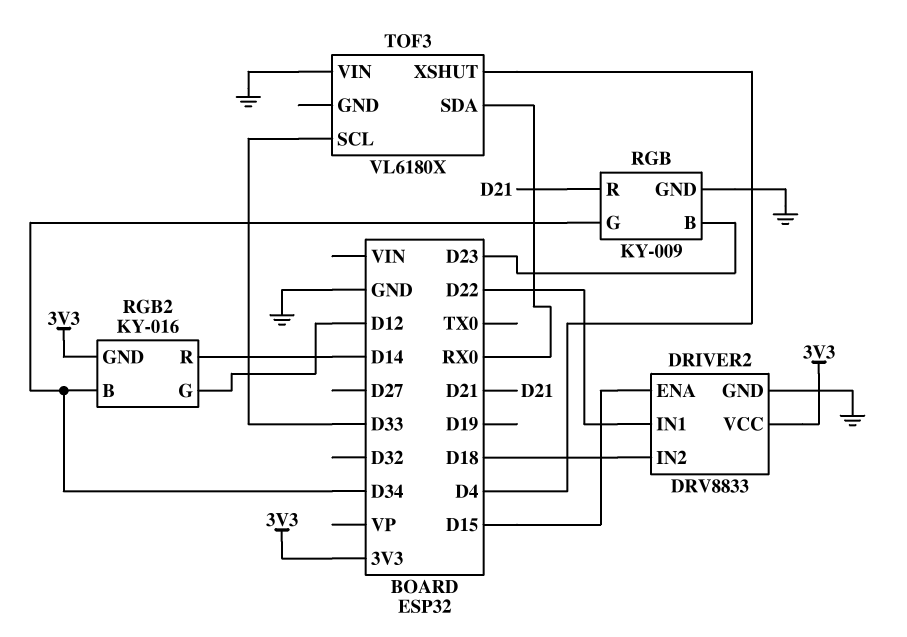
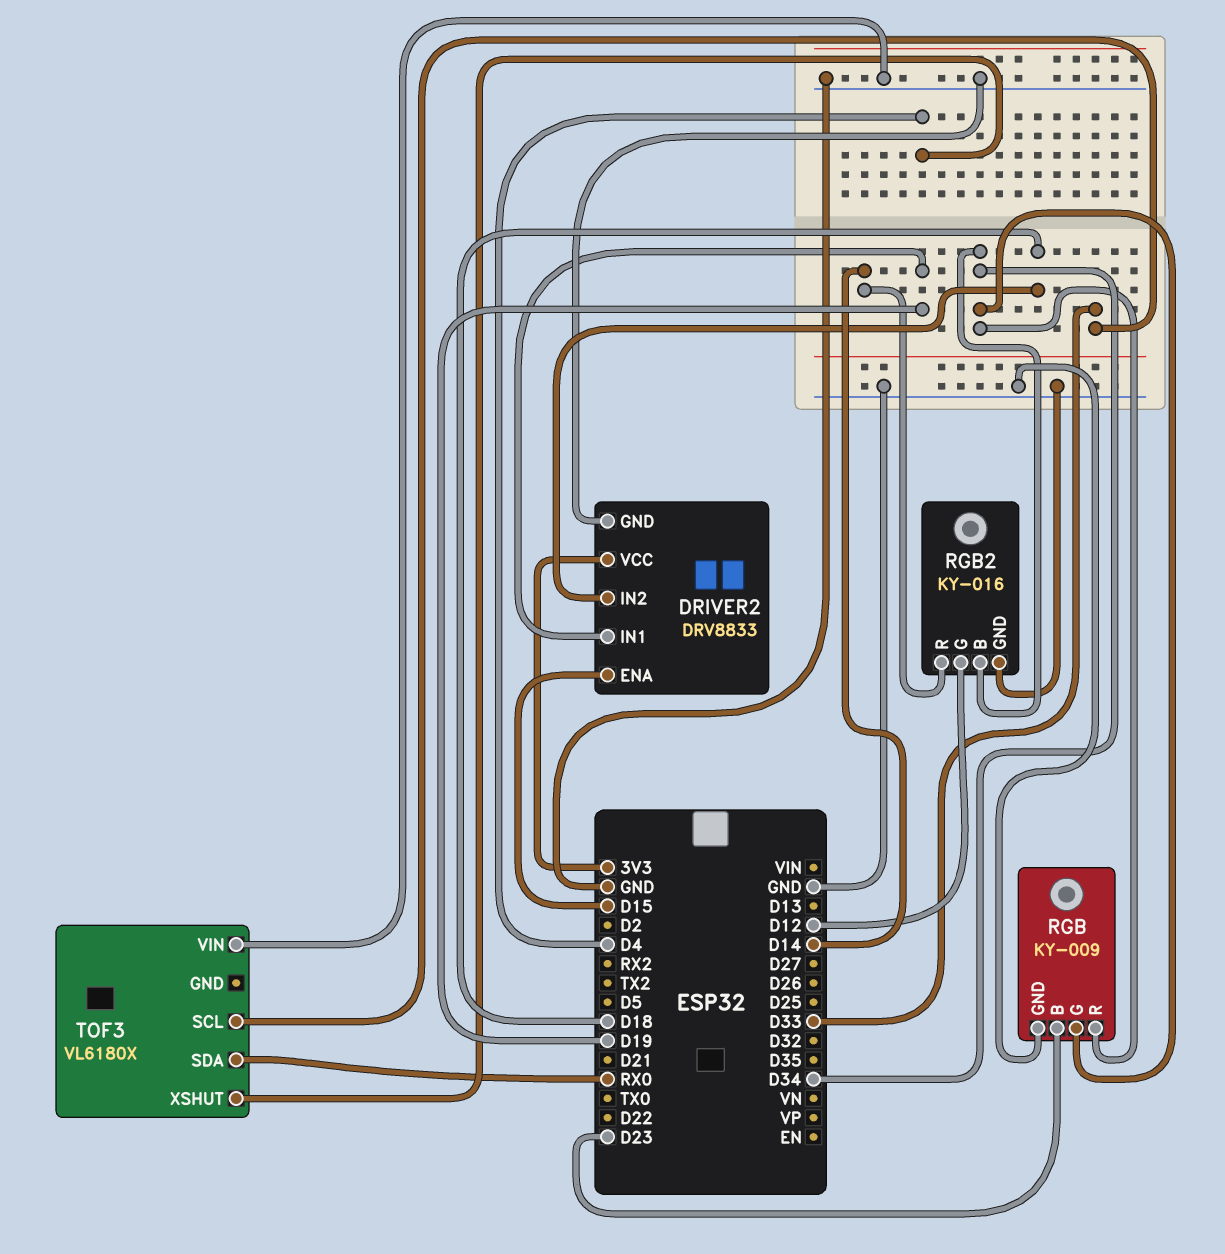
DRIVER2 pin IN1: D22 -> D19
RGB pin R: D21 -> D34
RGB2 pin GND: 3V3 -> GND

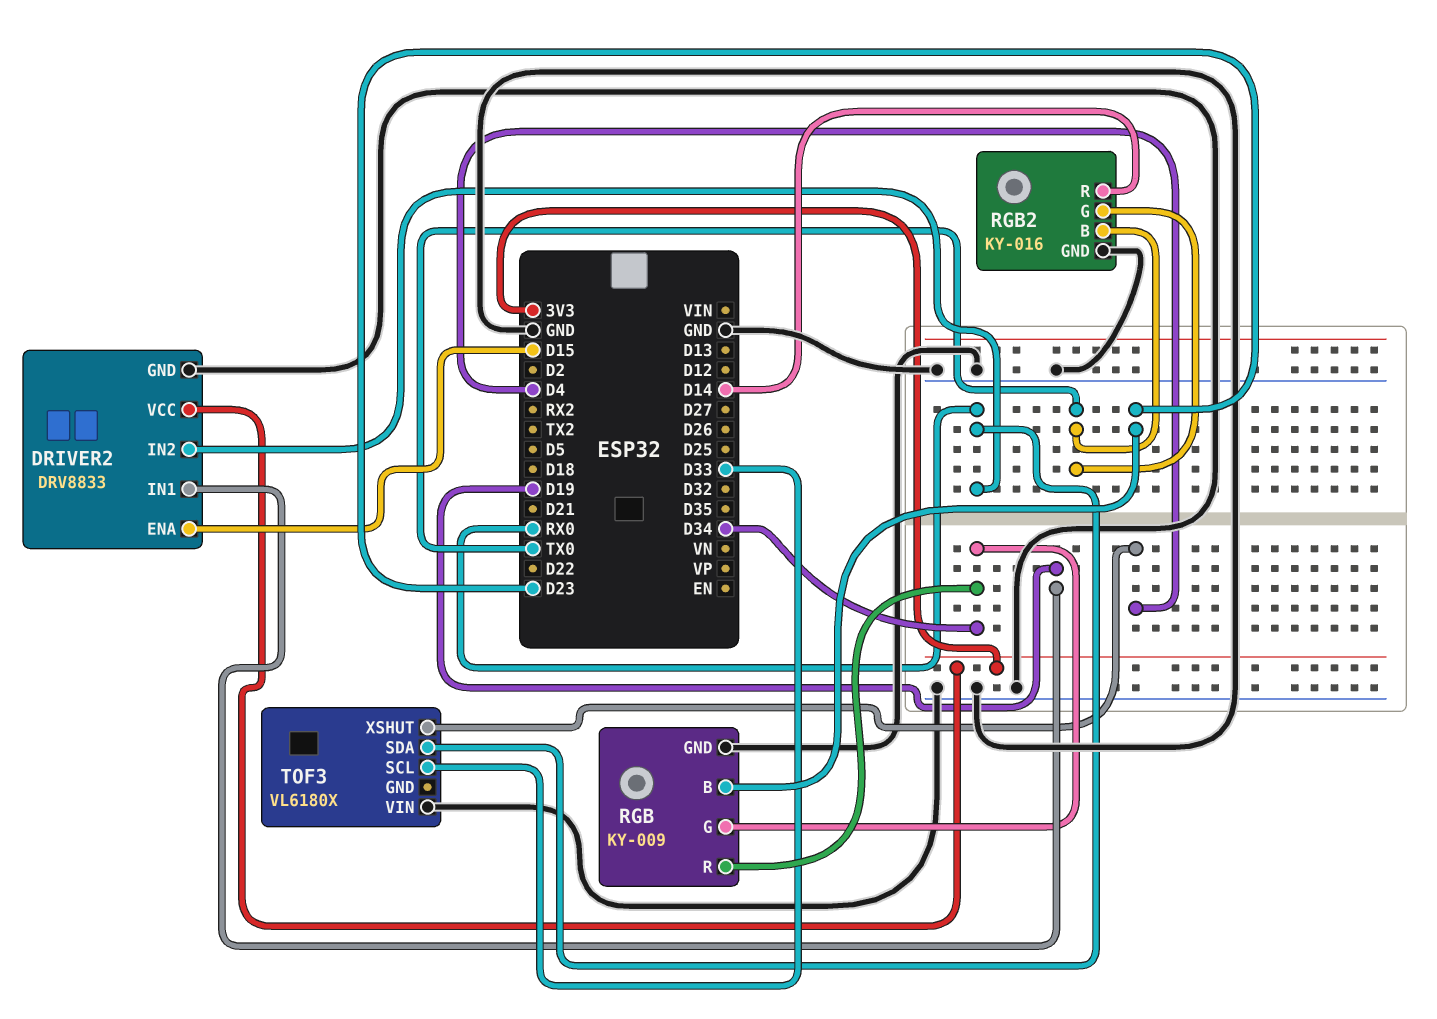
DRIVER2 pin IN2: D18 -> RX0
RGB2 pin B: D34 -> TX0
RGB2 pin G: D12 -> TX0

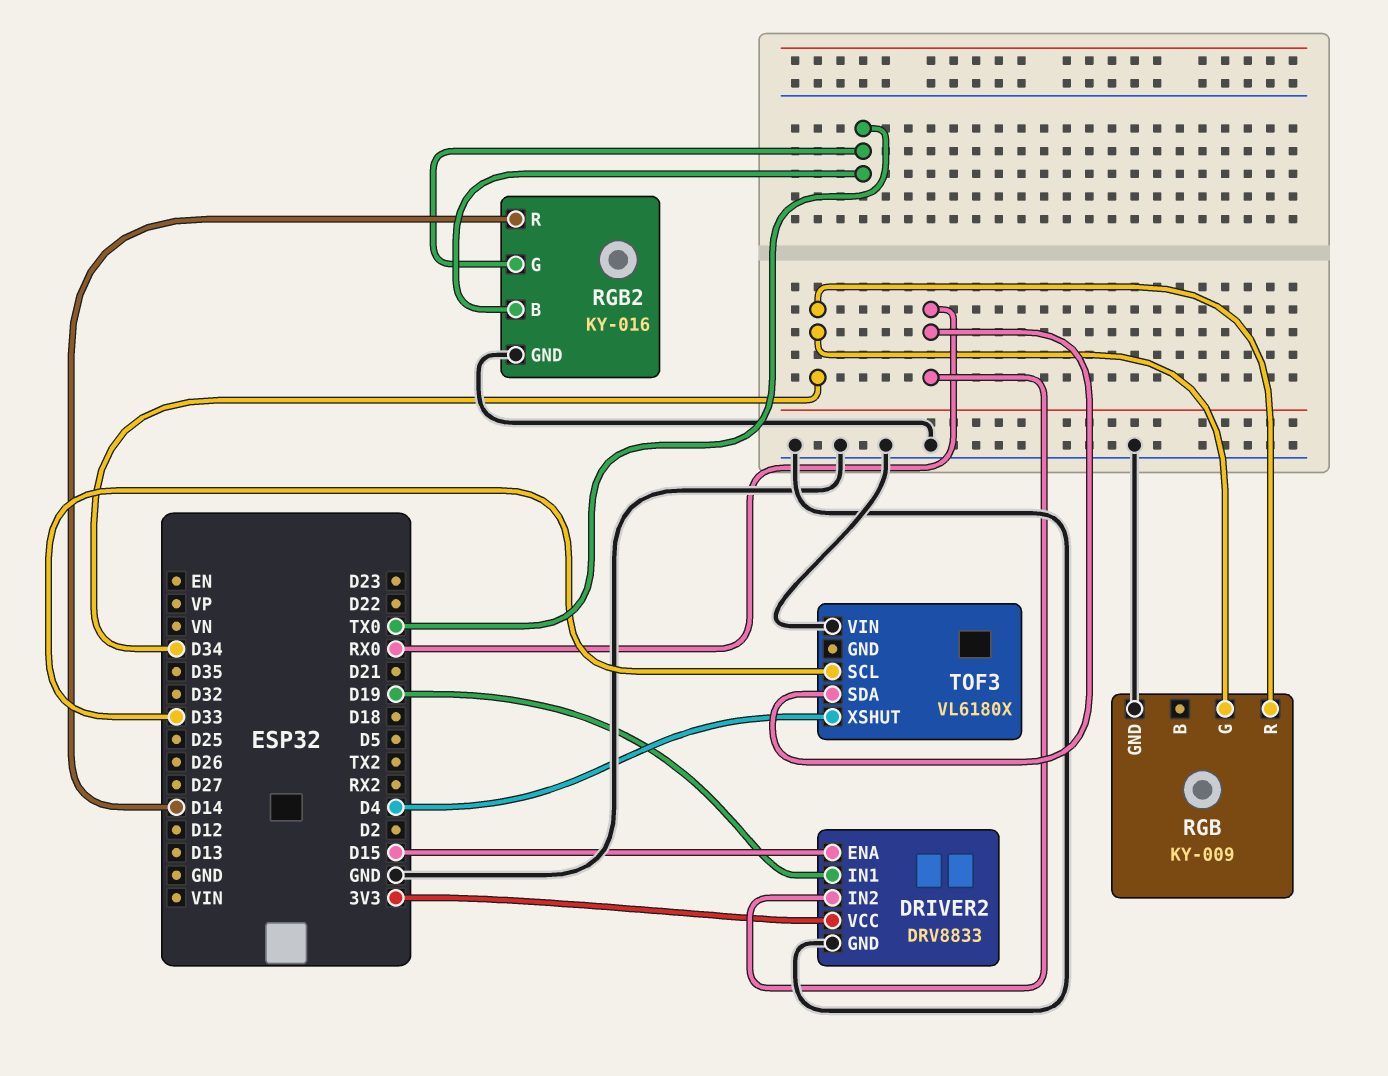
RGB pin B: D23 -> none

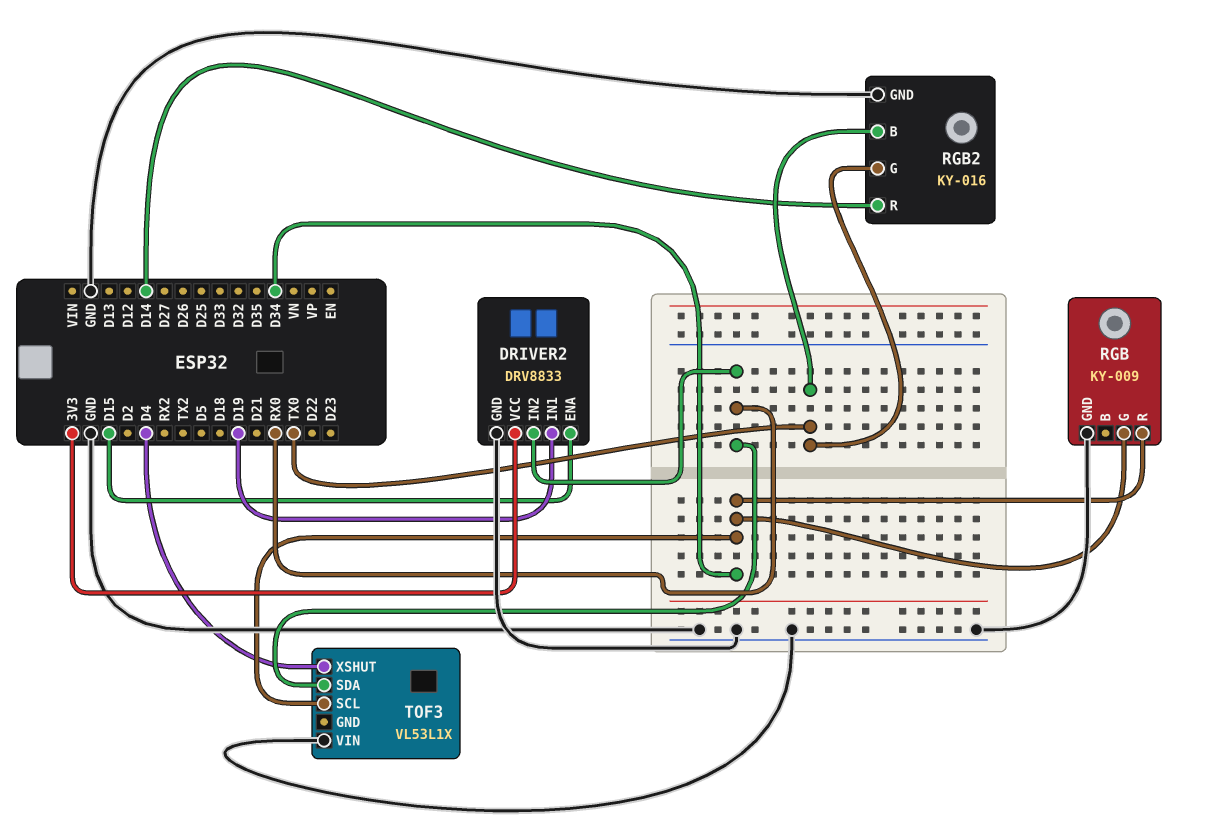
TOF3: VL6180X -> VL53L1X
TOF3 pin SCL: D33 -> D34

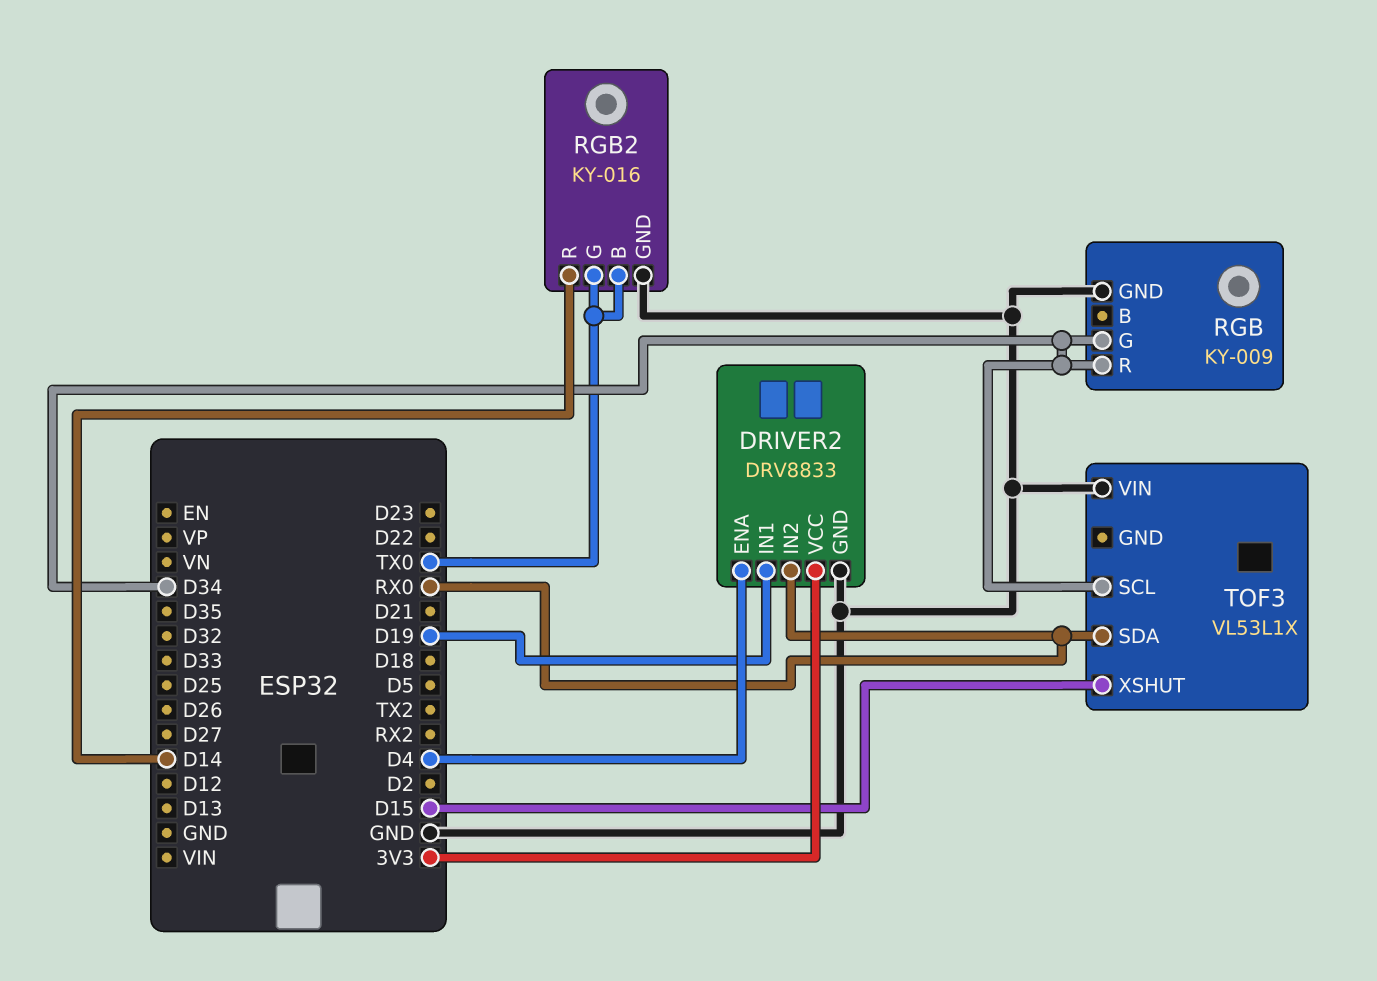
DRIVER2 pin ENA: D15 -> D4
TOF3 pin XSHUT: D4 -> D15

